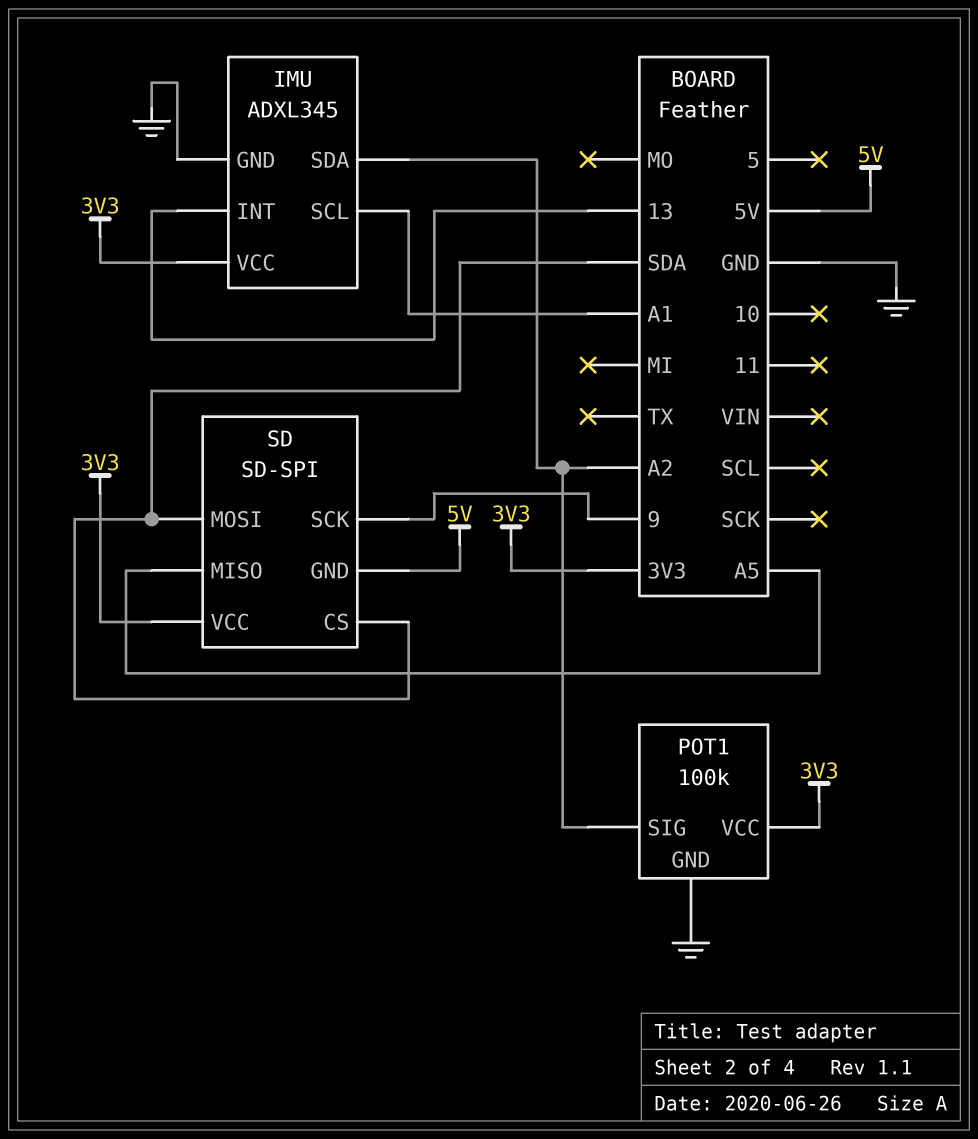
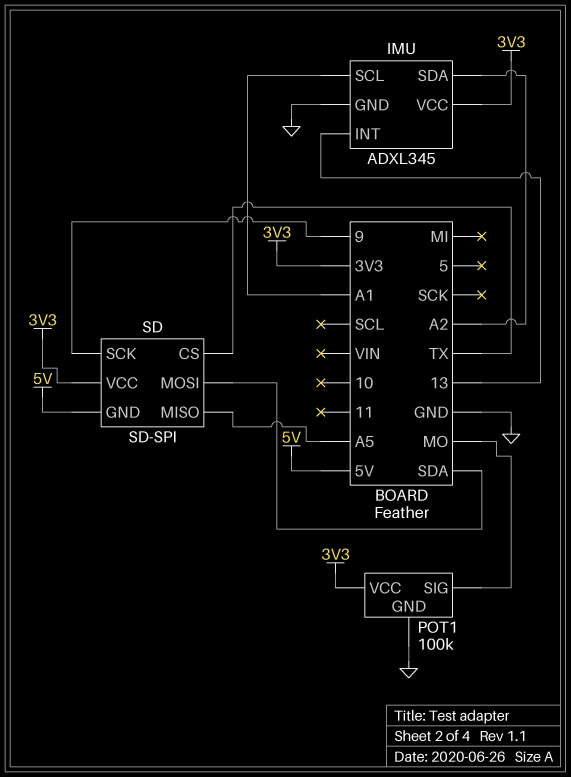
POT1 pin SIG: A2 -> MO
SD pin CS: SDA -> TX

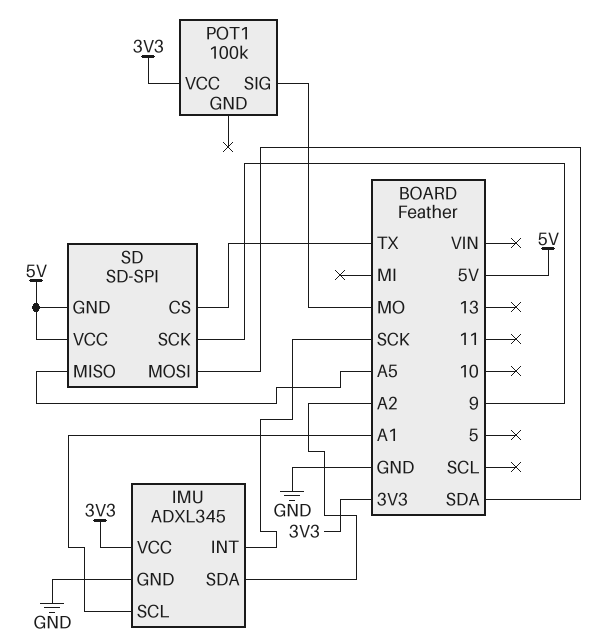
IMU pin INT: 13 -> SCK
POT1 pin GND: GND -> none
SD pin VCC: 3V3 -> 5V

